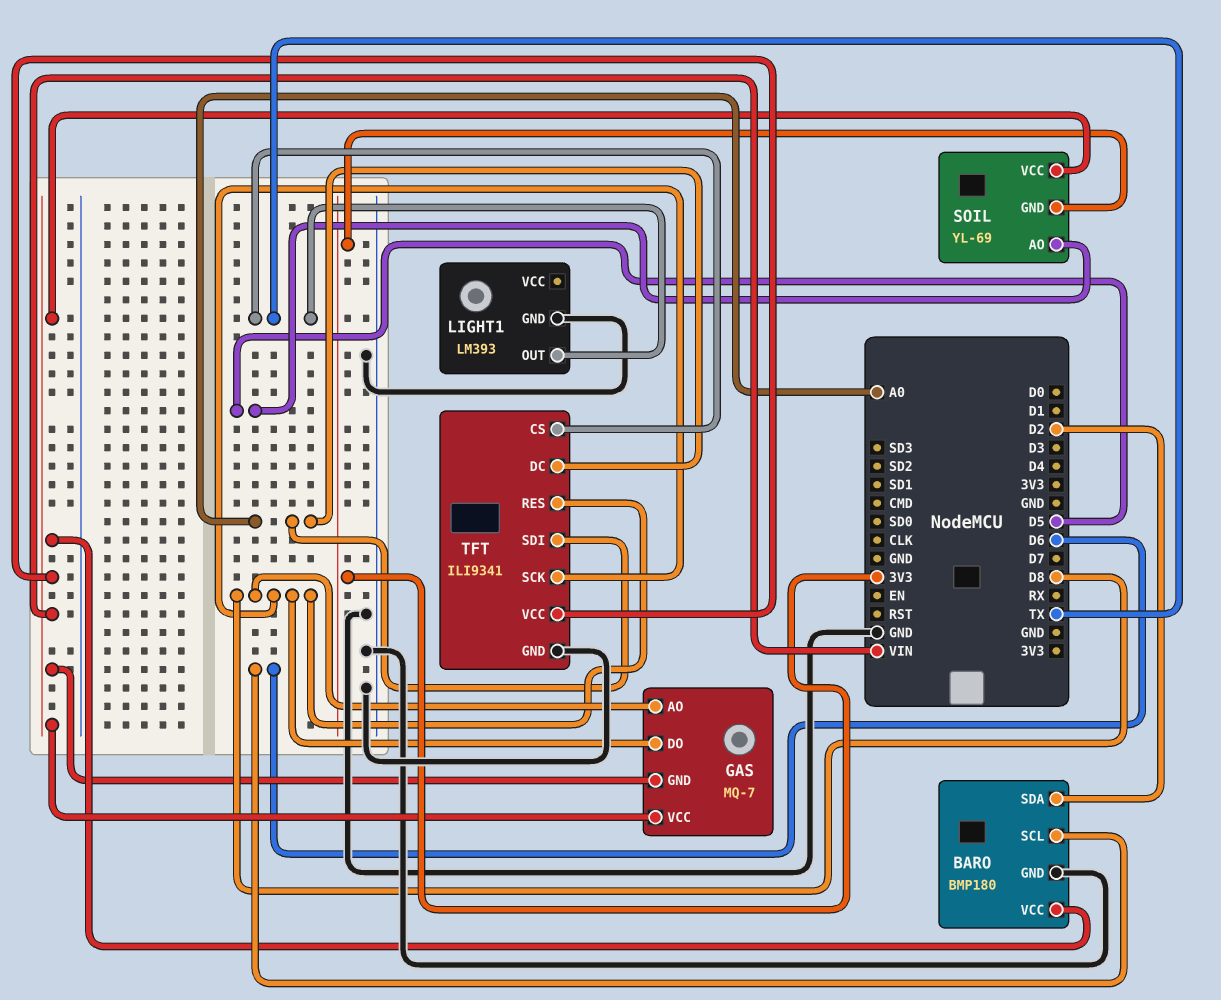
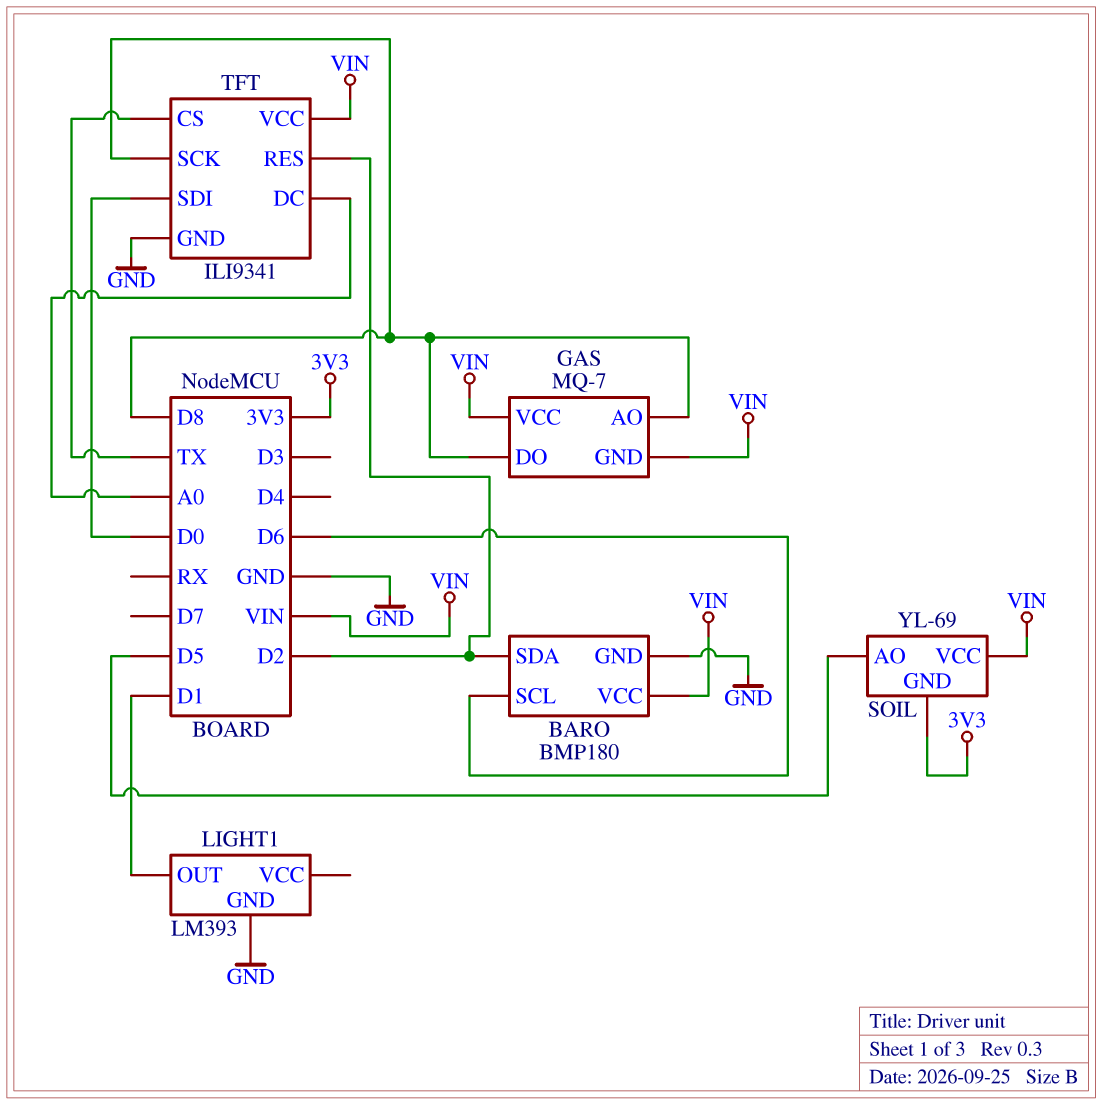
LIGHT1 pin OUT: TX -> D1
TFT pin RES: D8 -> D2
TFT pin SDI: A0 -> D0

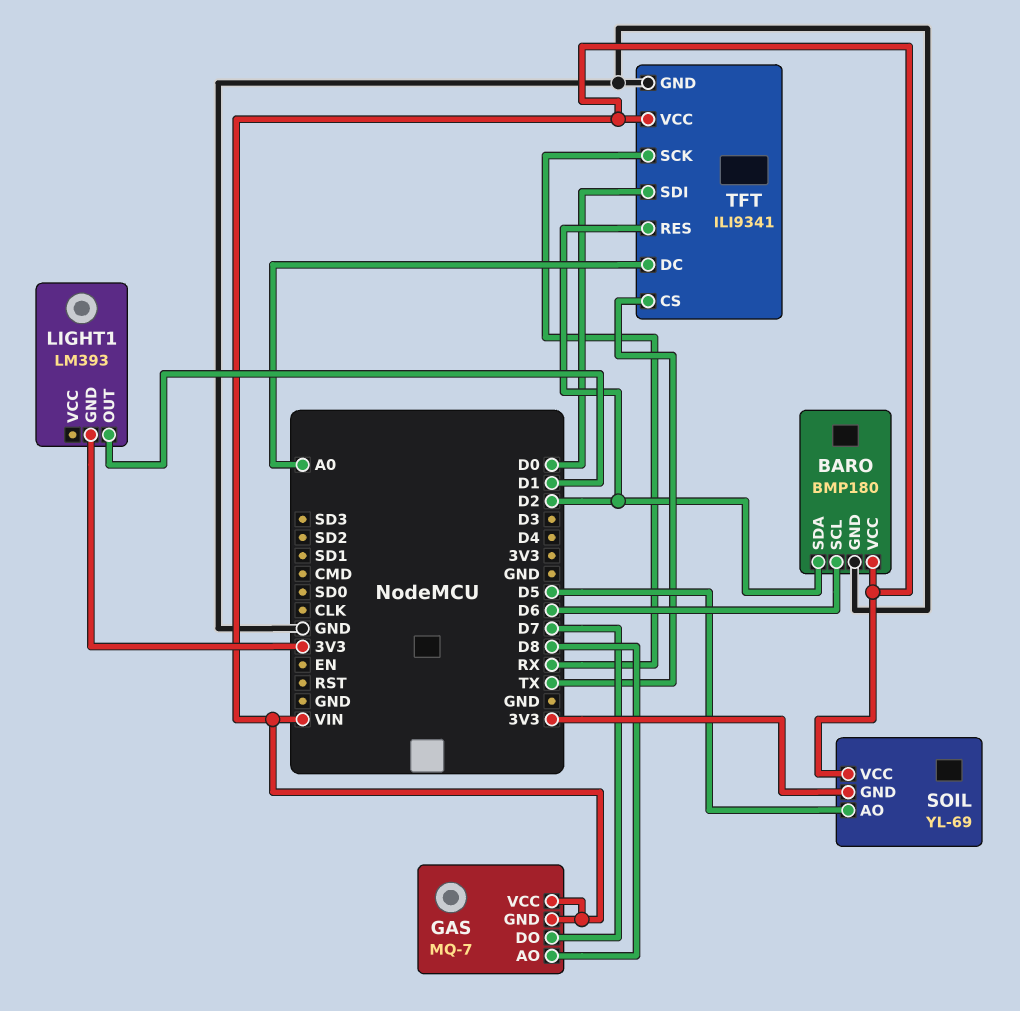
GAS pin DO: D8 -> D7
LIGHT1 pin GND: GND -> 3V3
TFT pin SCK: D8 -> RX

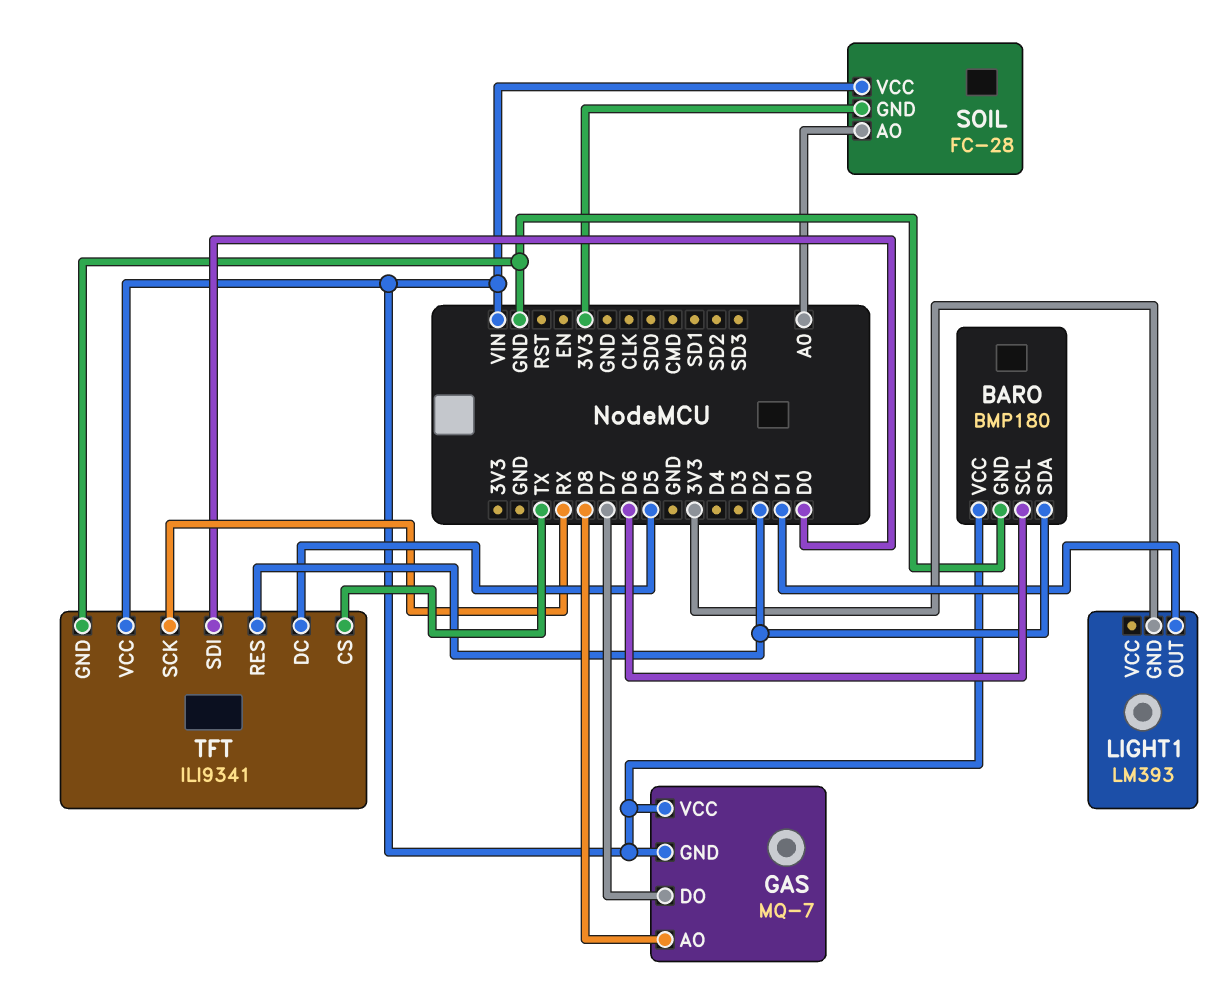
SOIL: YL-69 -> FC-28
SOIL pin AO: D5 -> A0
TFT pin DC: A0 -> D5

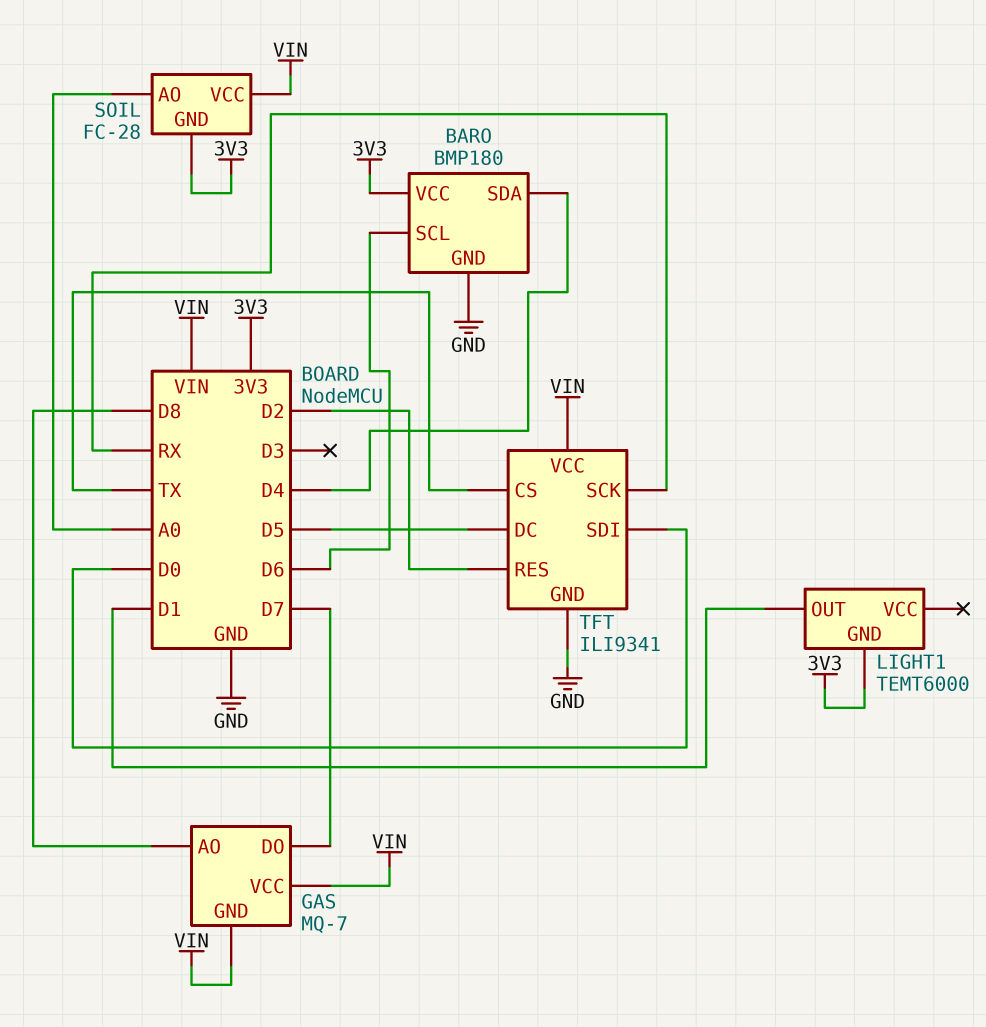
BARO pin SDA: D2 -> D4
BARO pin VCC: VIN -> 3V3
LIGHT1: LM393 -> TEMT6000

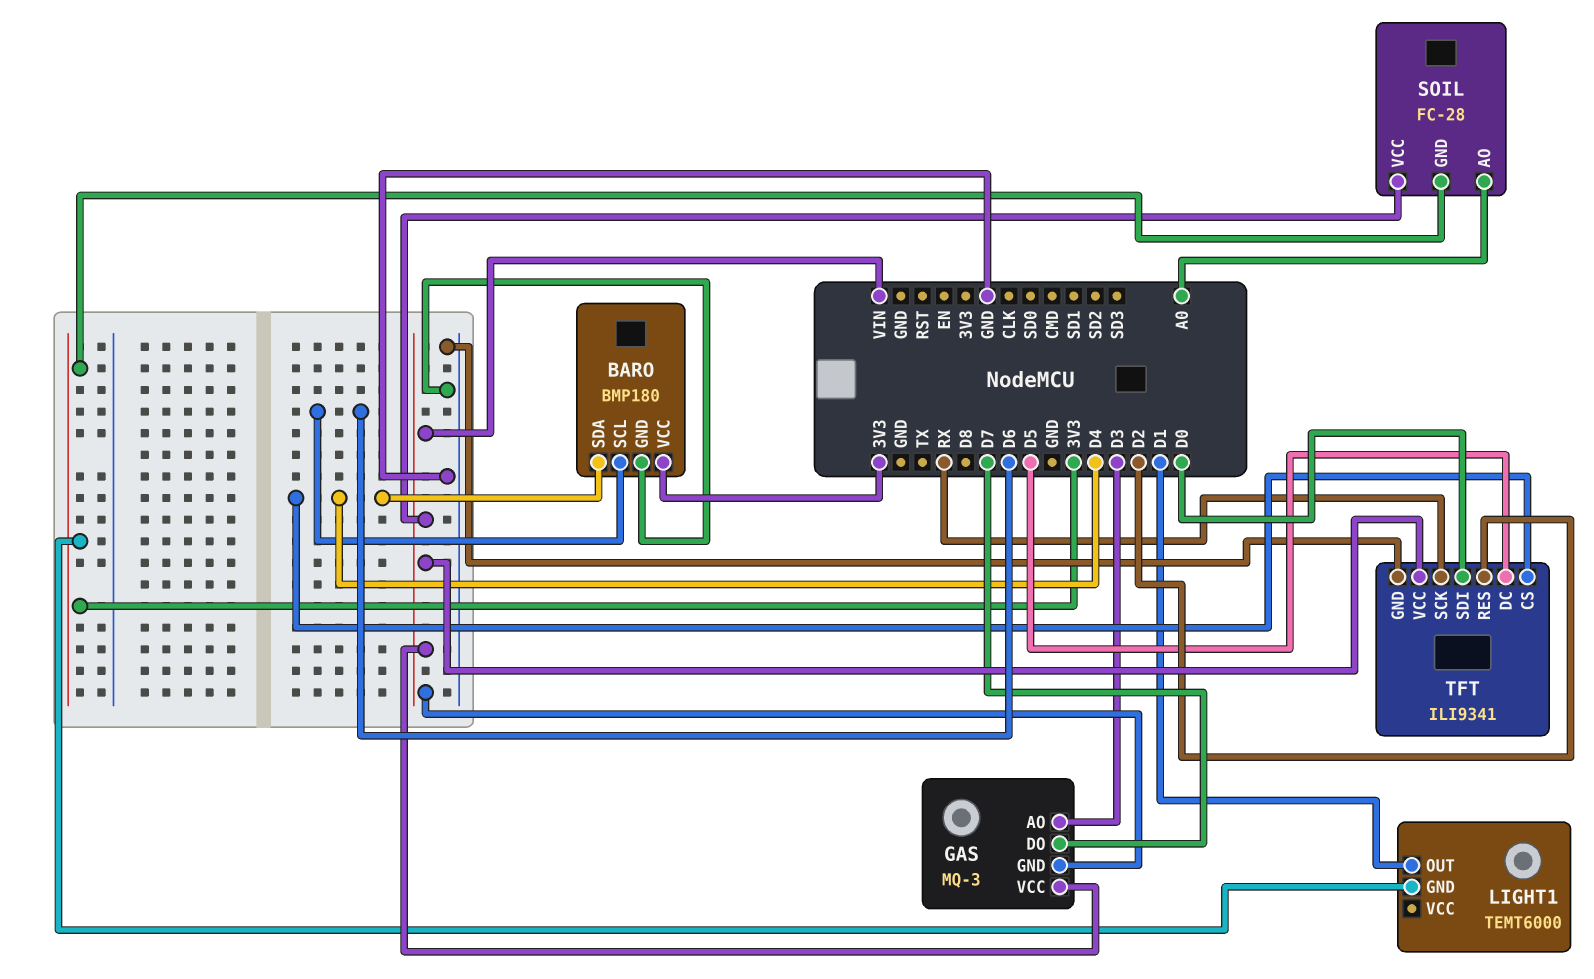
GAS: MQ-7 -> MQ-3
GAS pin AO: D8 -> D3
TFT pin CS: TX -> D4

